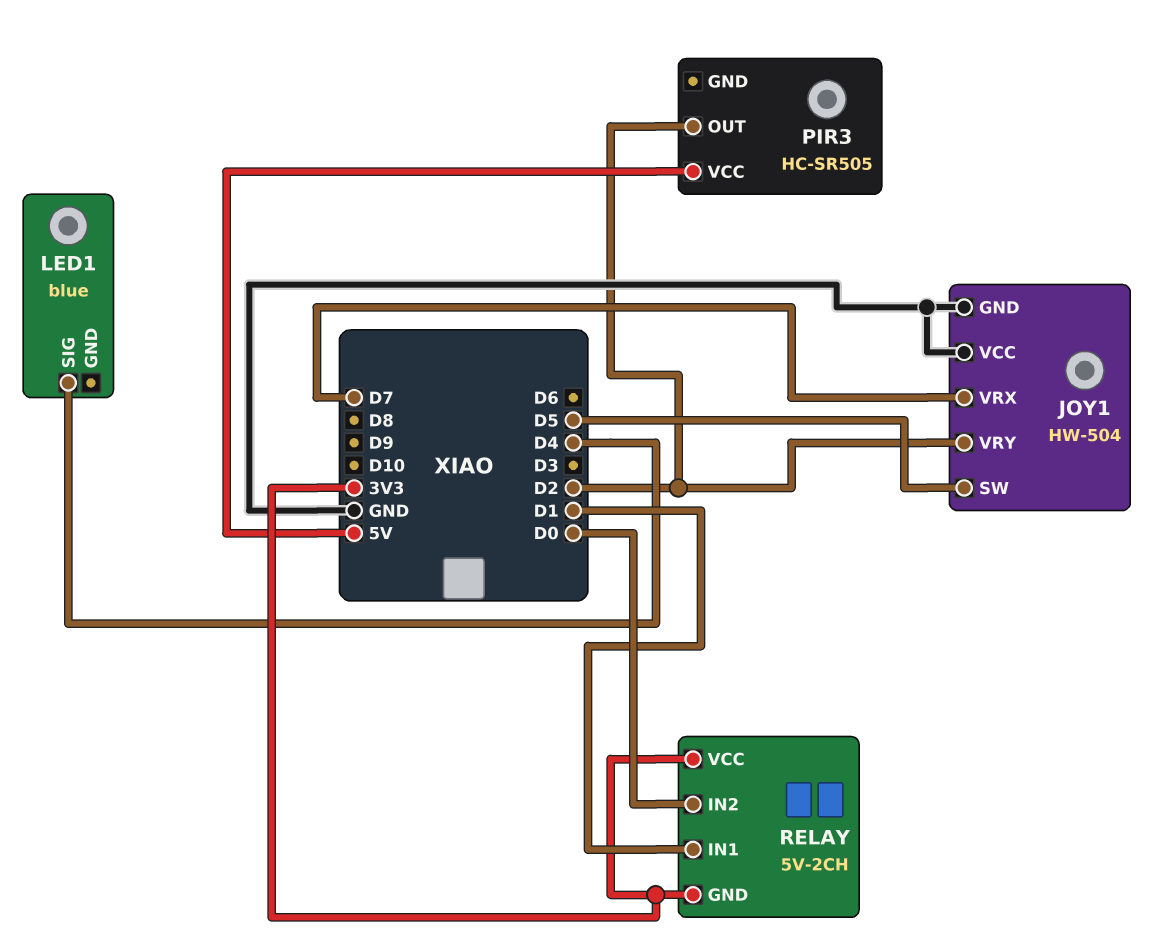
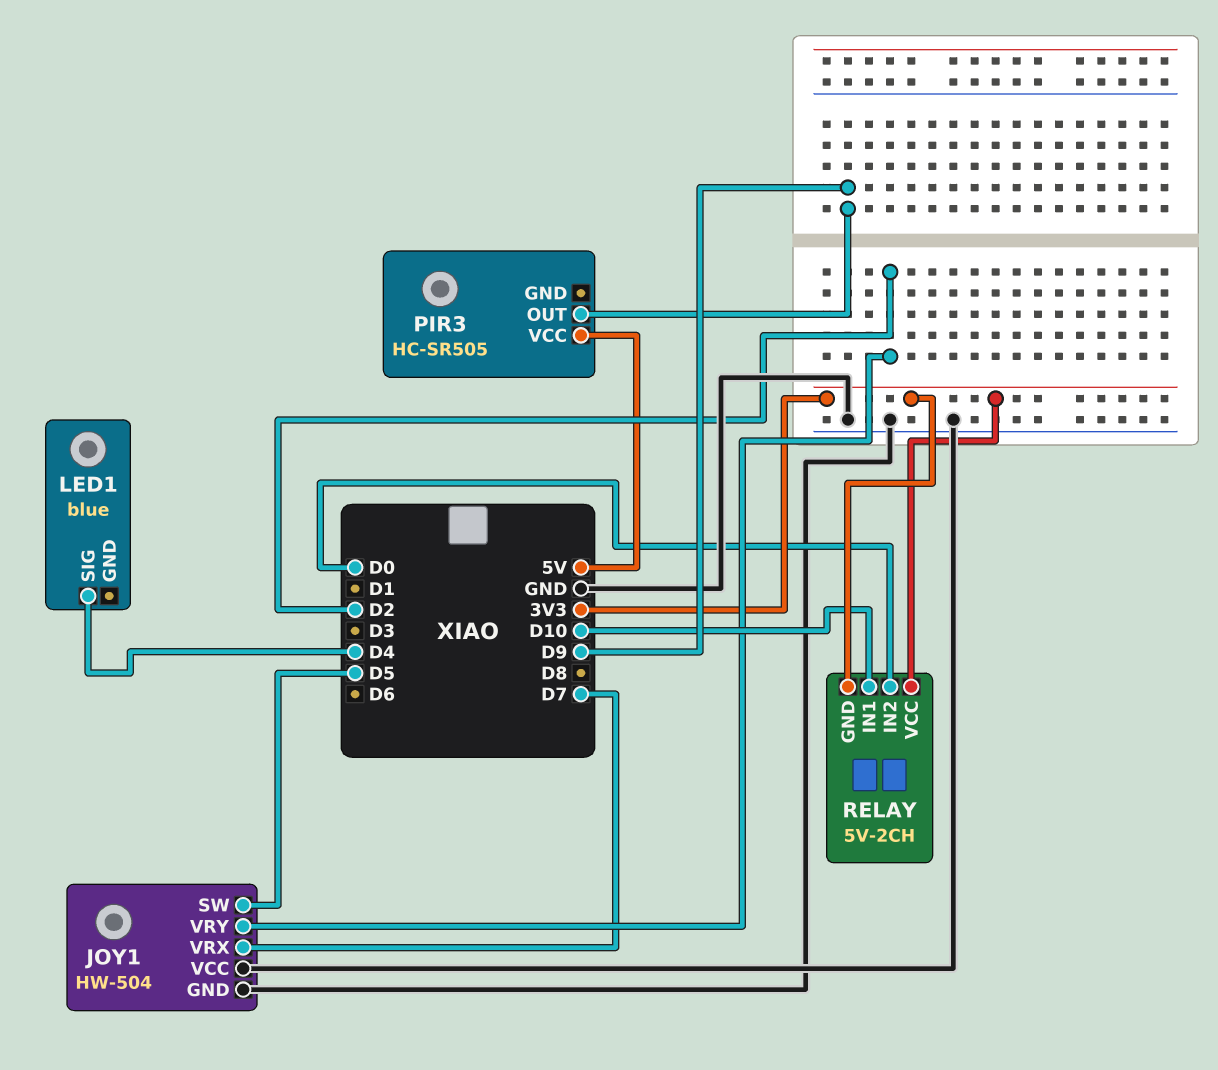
PIR3 pin OUT: D2 -> D9
RELAY pin IN1: D1 -> D10

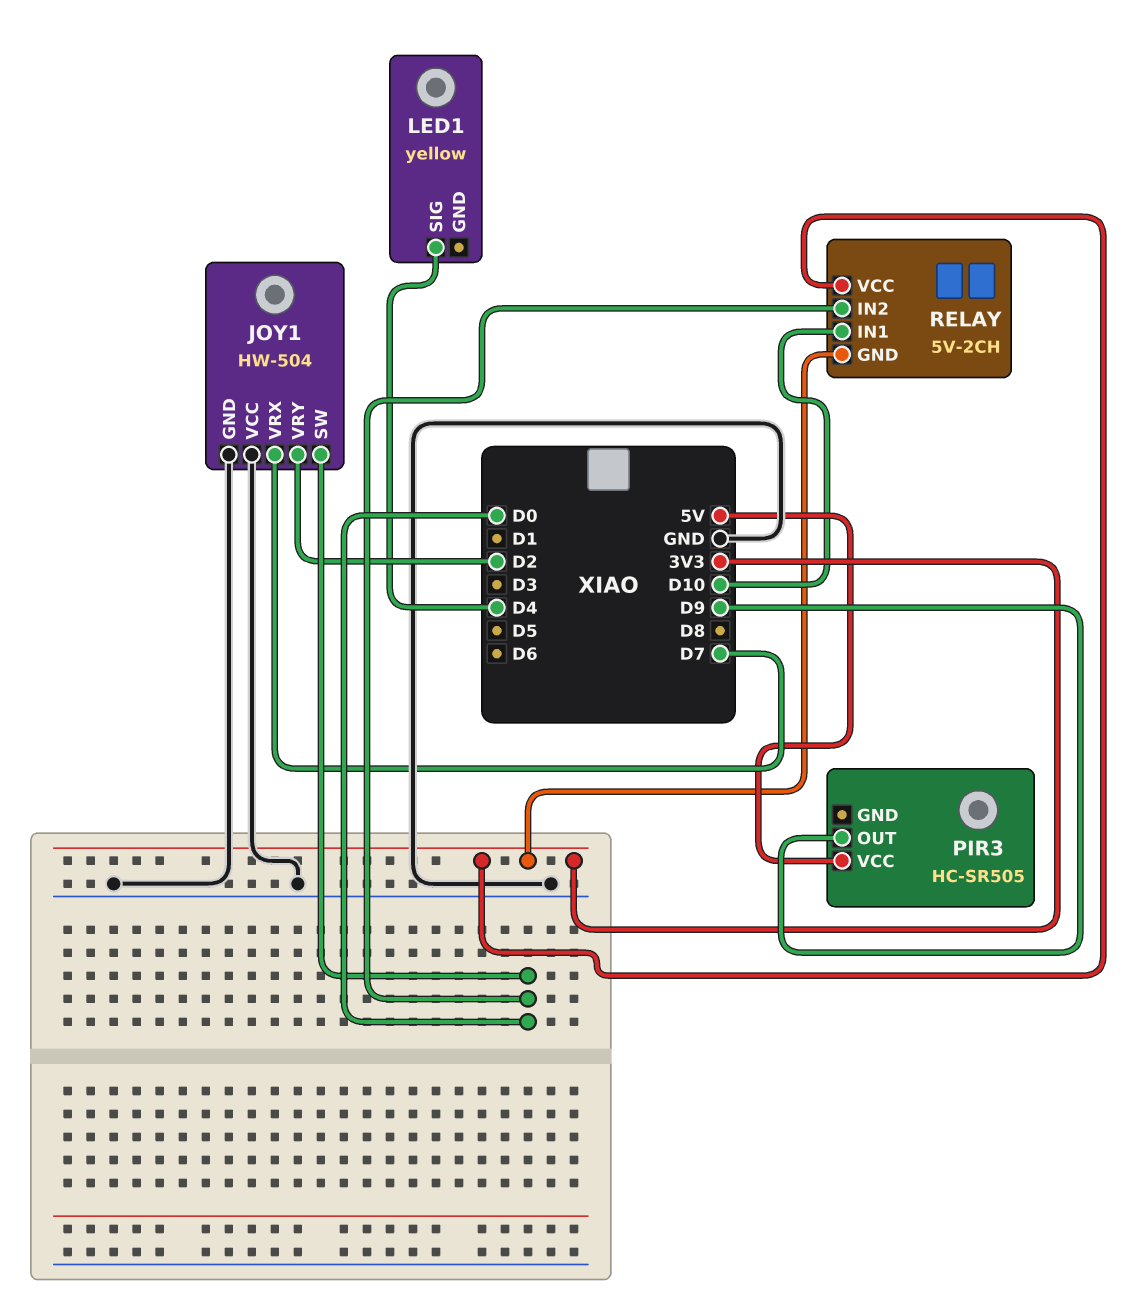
JOY1 pin SW: D5 -> D0
LED1: blue -> yellow

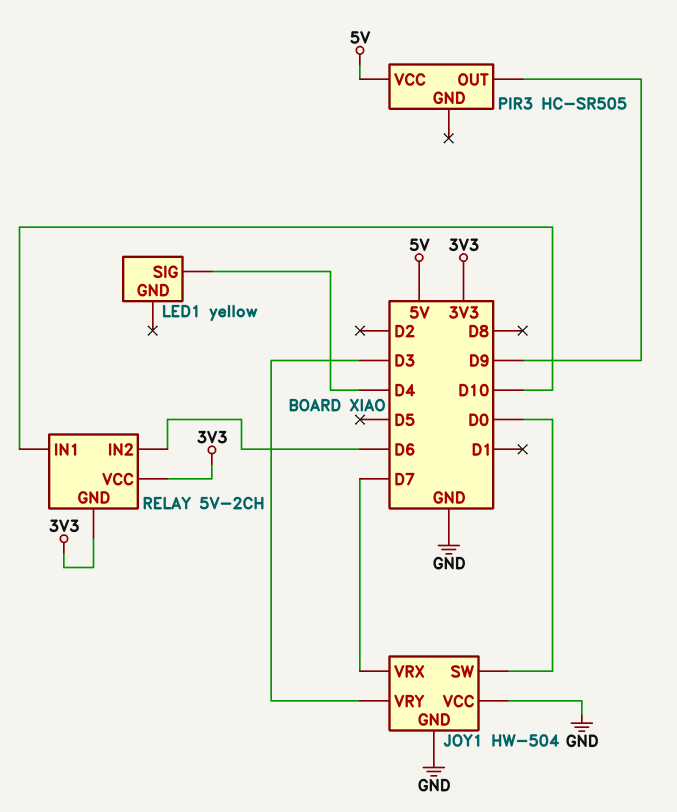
JOY1 pin VRY: D2 -> D3
RELAY pin IN2: D0 -> D6

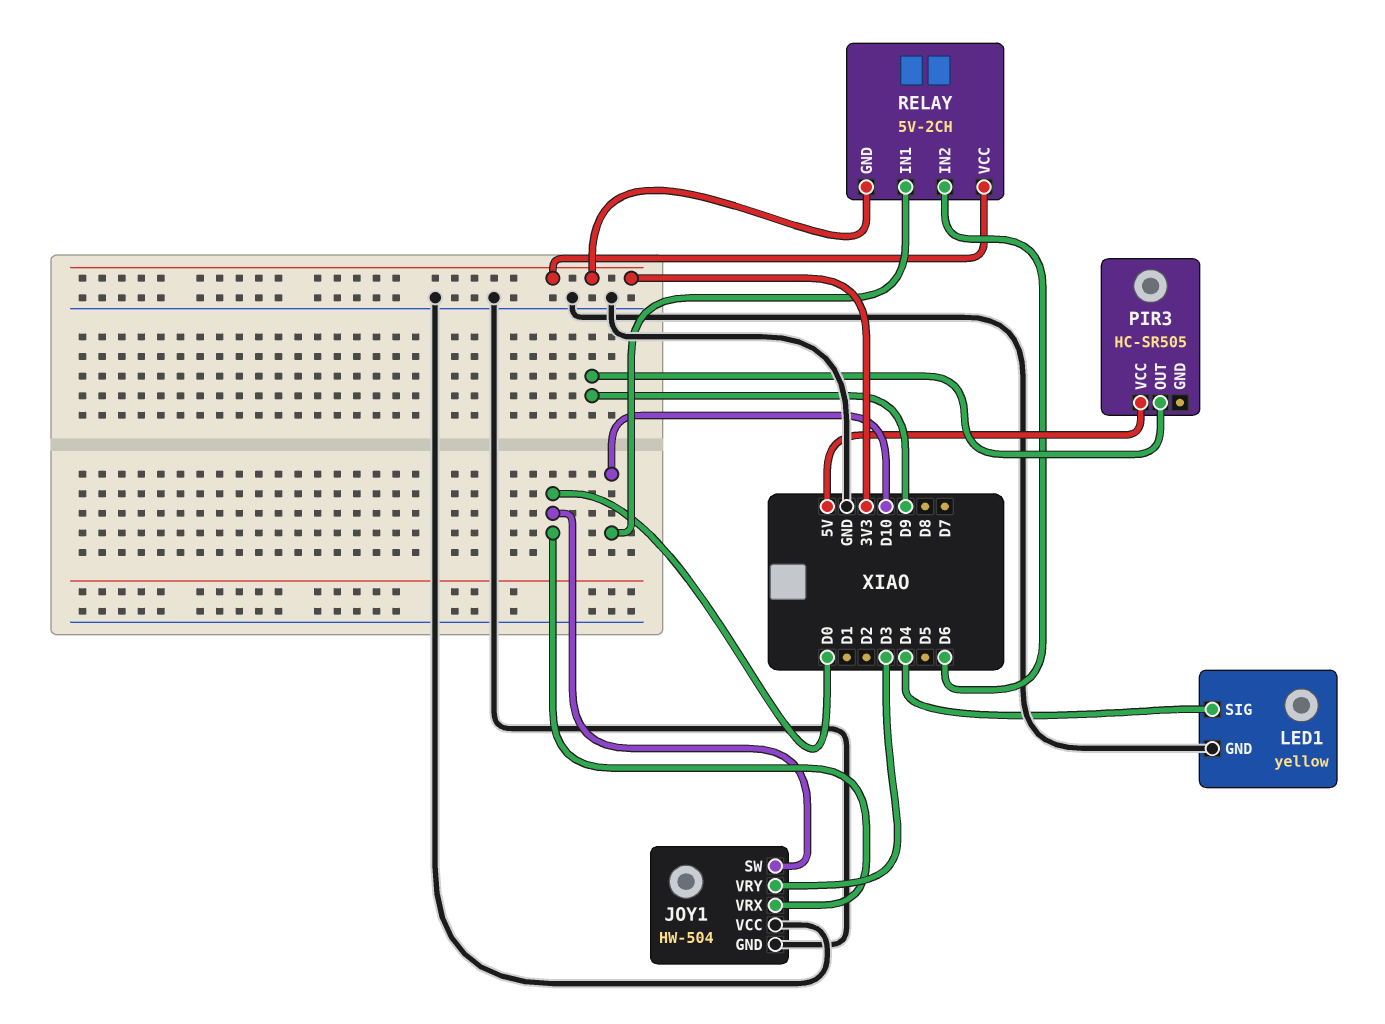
JOY1 pin VRX: D7 -> D0
LED1 pin GND: none -> GND

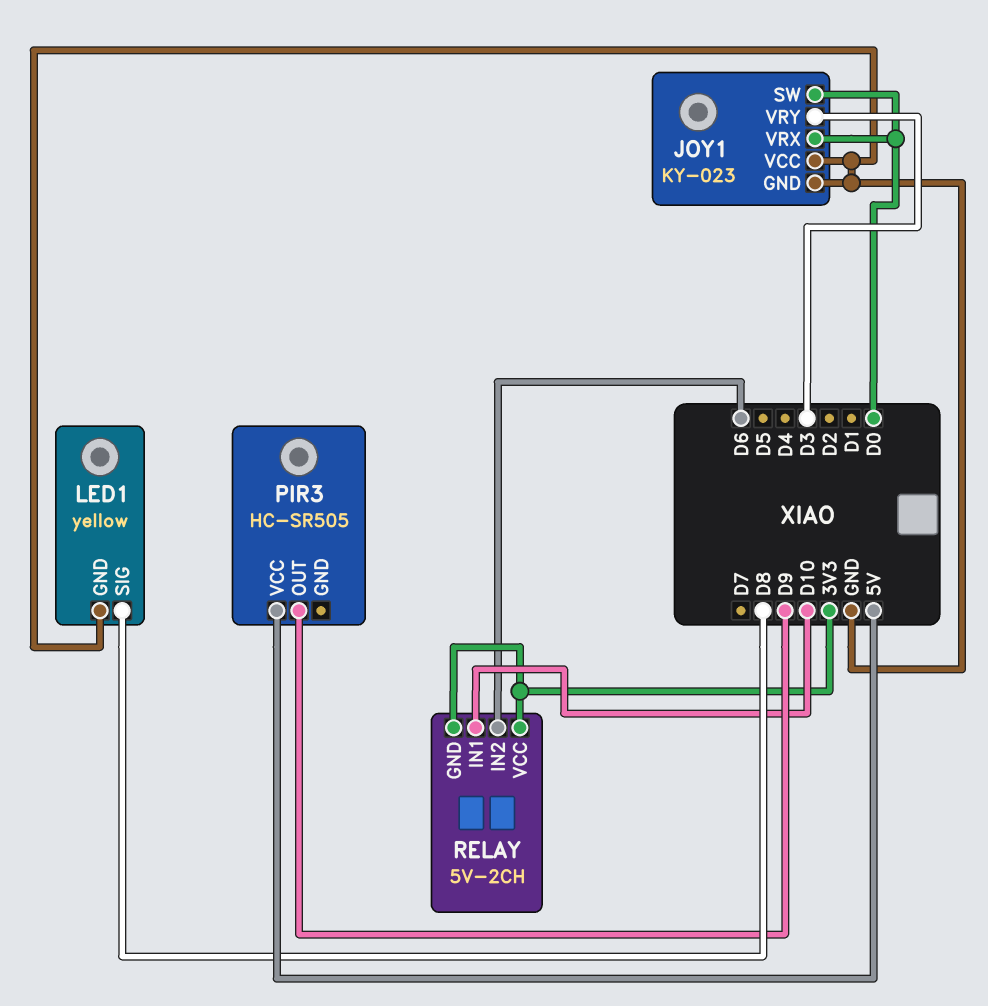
JOY1: HW-504 -> KY-023
LED1 pin SIG: D4 -> D8

